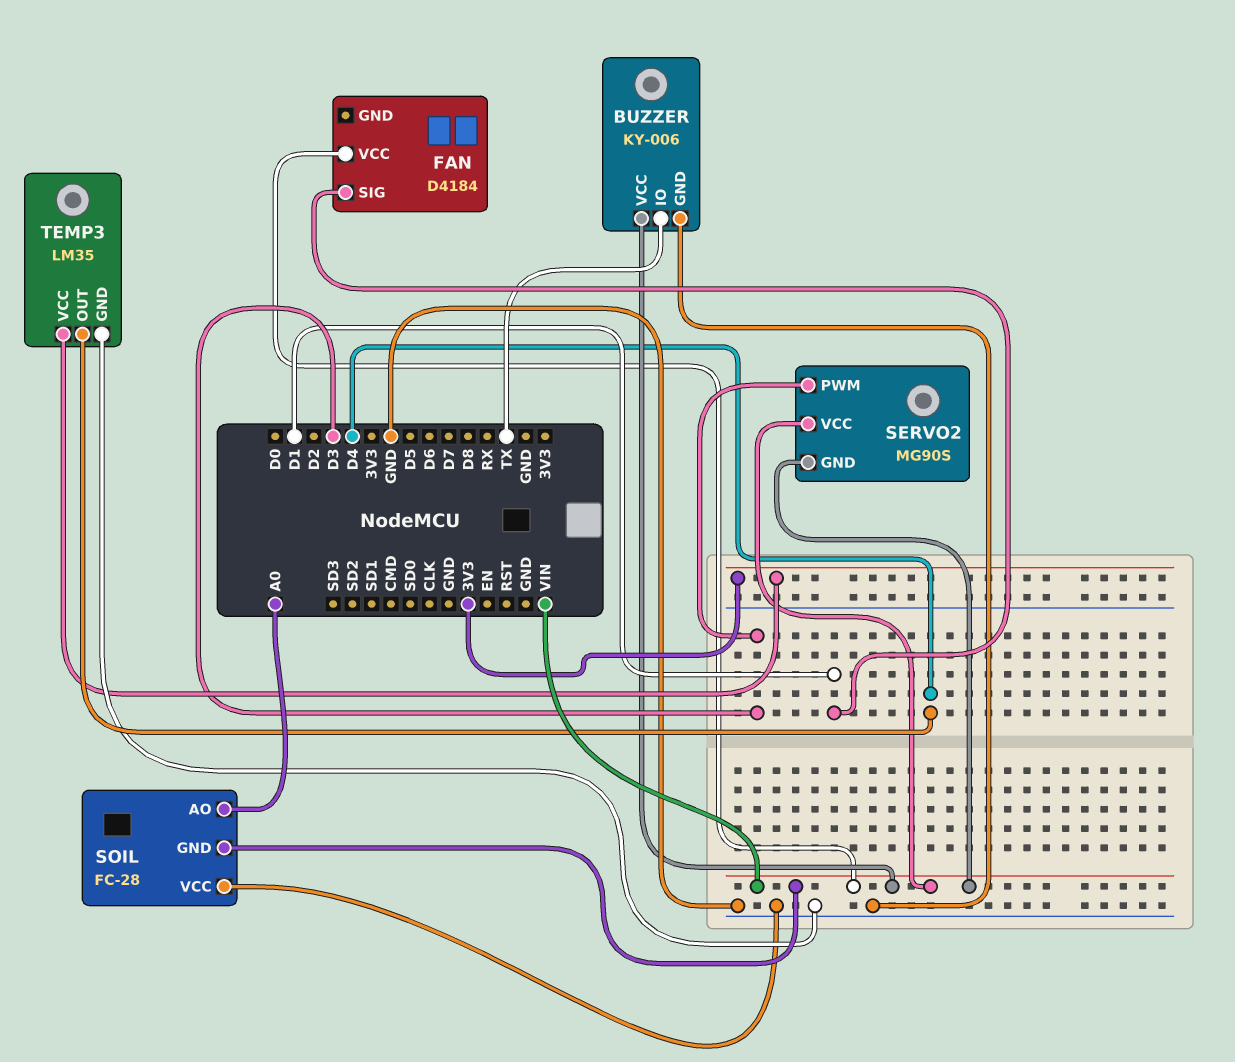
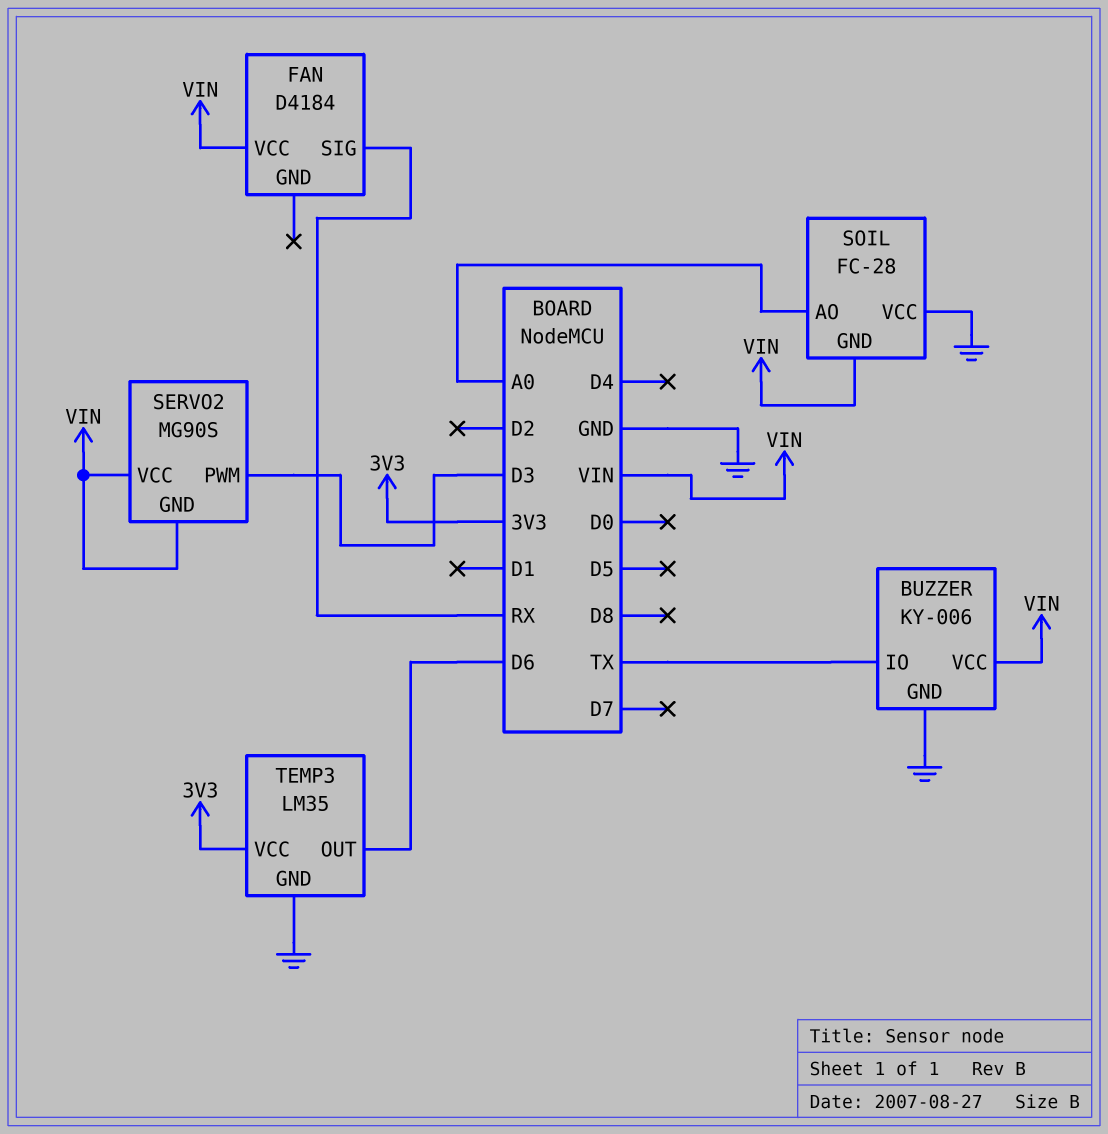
FAN pin SIG: D1 -> RX
TEMP3 pin OUT: D4 -> D6

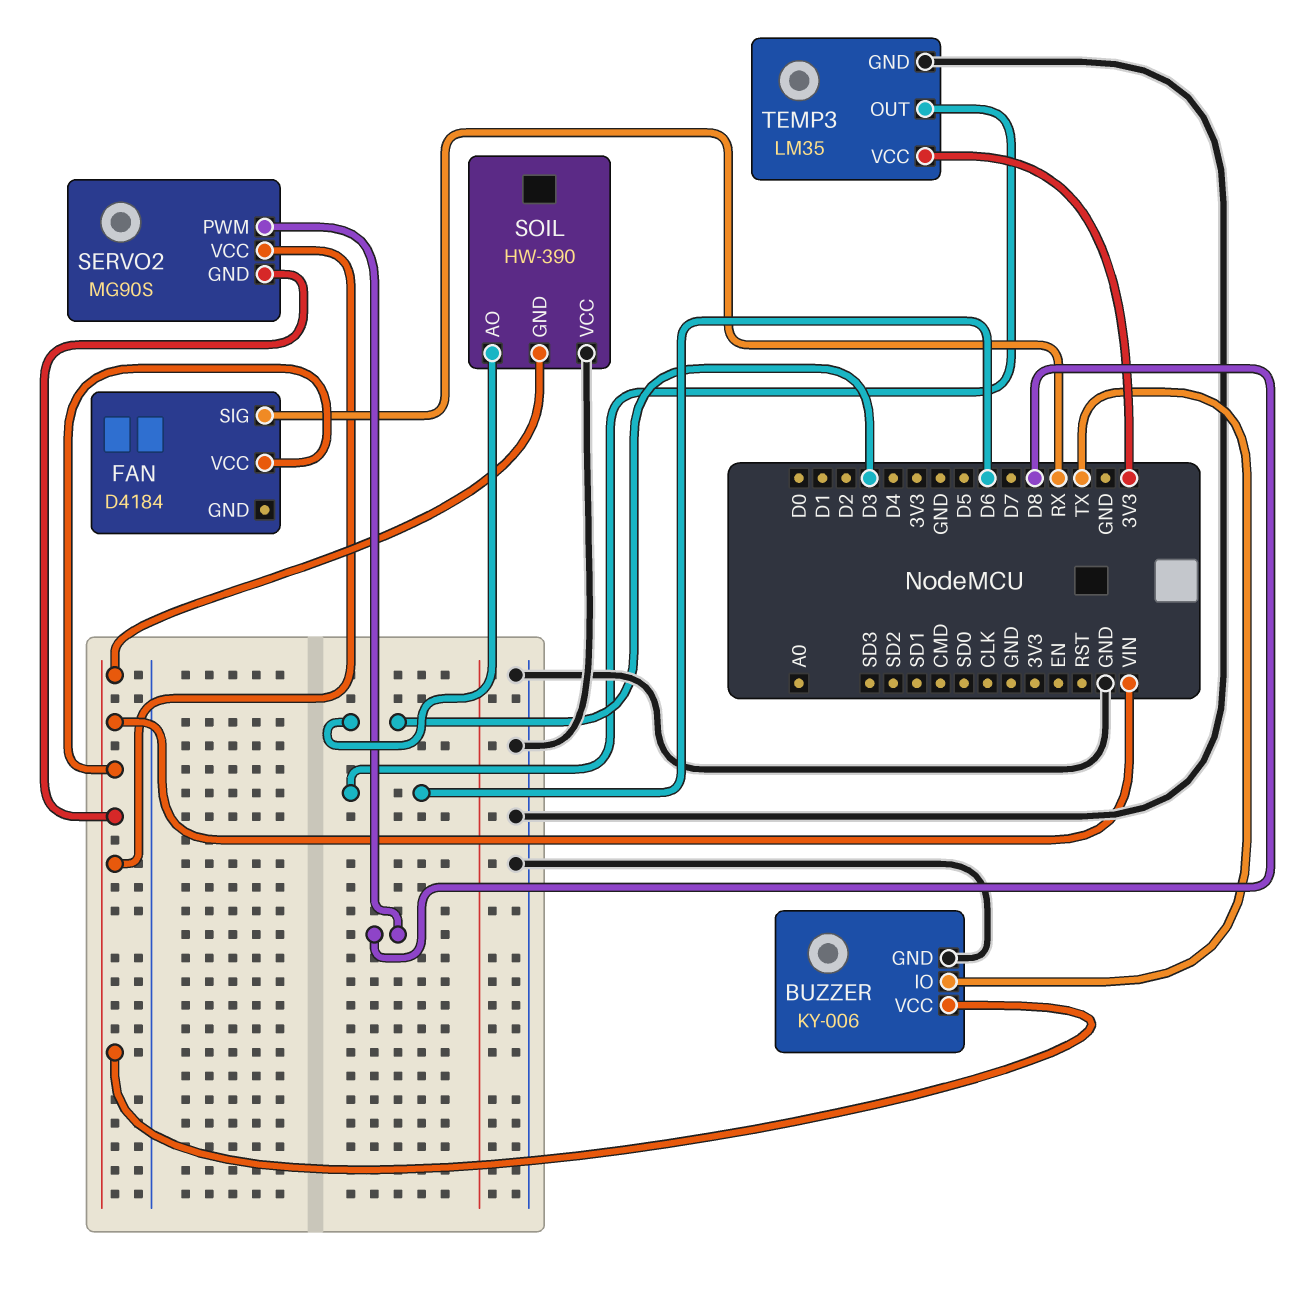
SERVO2 pin PWM: D3 -> D8
SOIL: FC-28 -> HW-390
SOIL pin AO: A0 -> D3

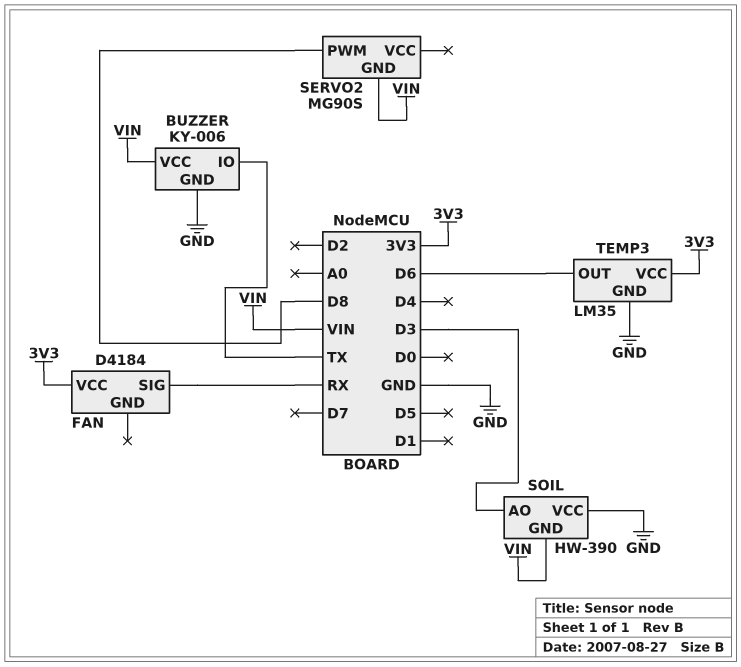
FAN pin VCC: VIN -> 3V3
SERVO2 pin VCC: VIN -> none

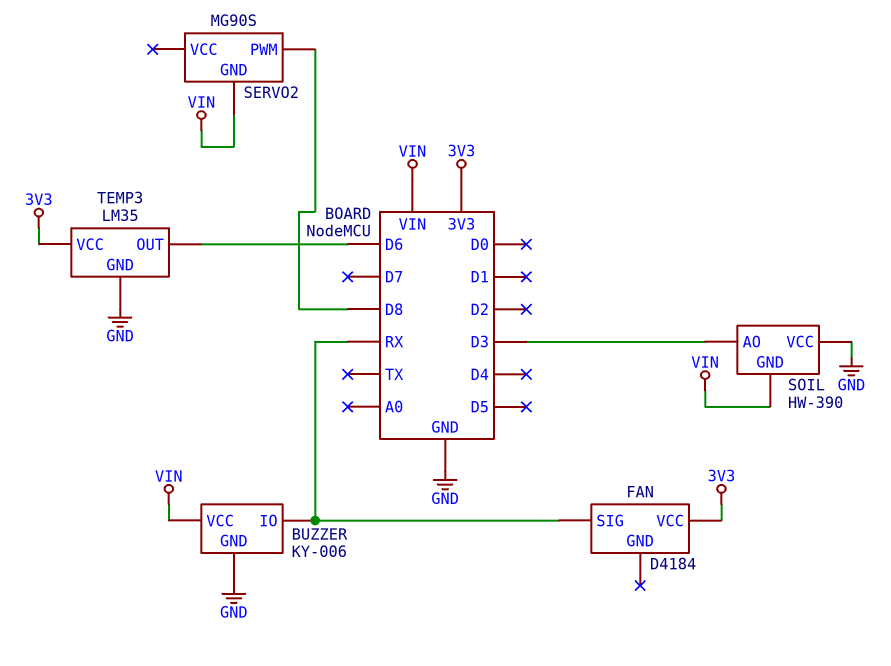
BUZZER pin IO: TX -> RX

